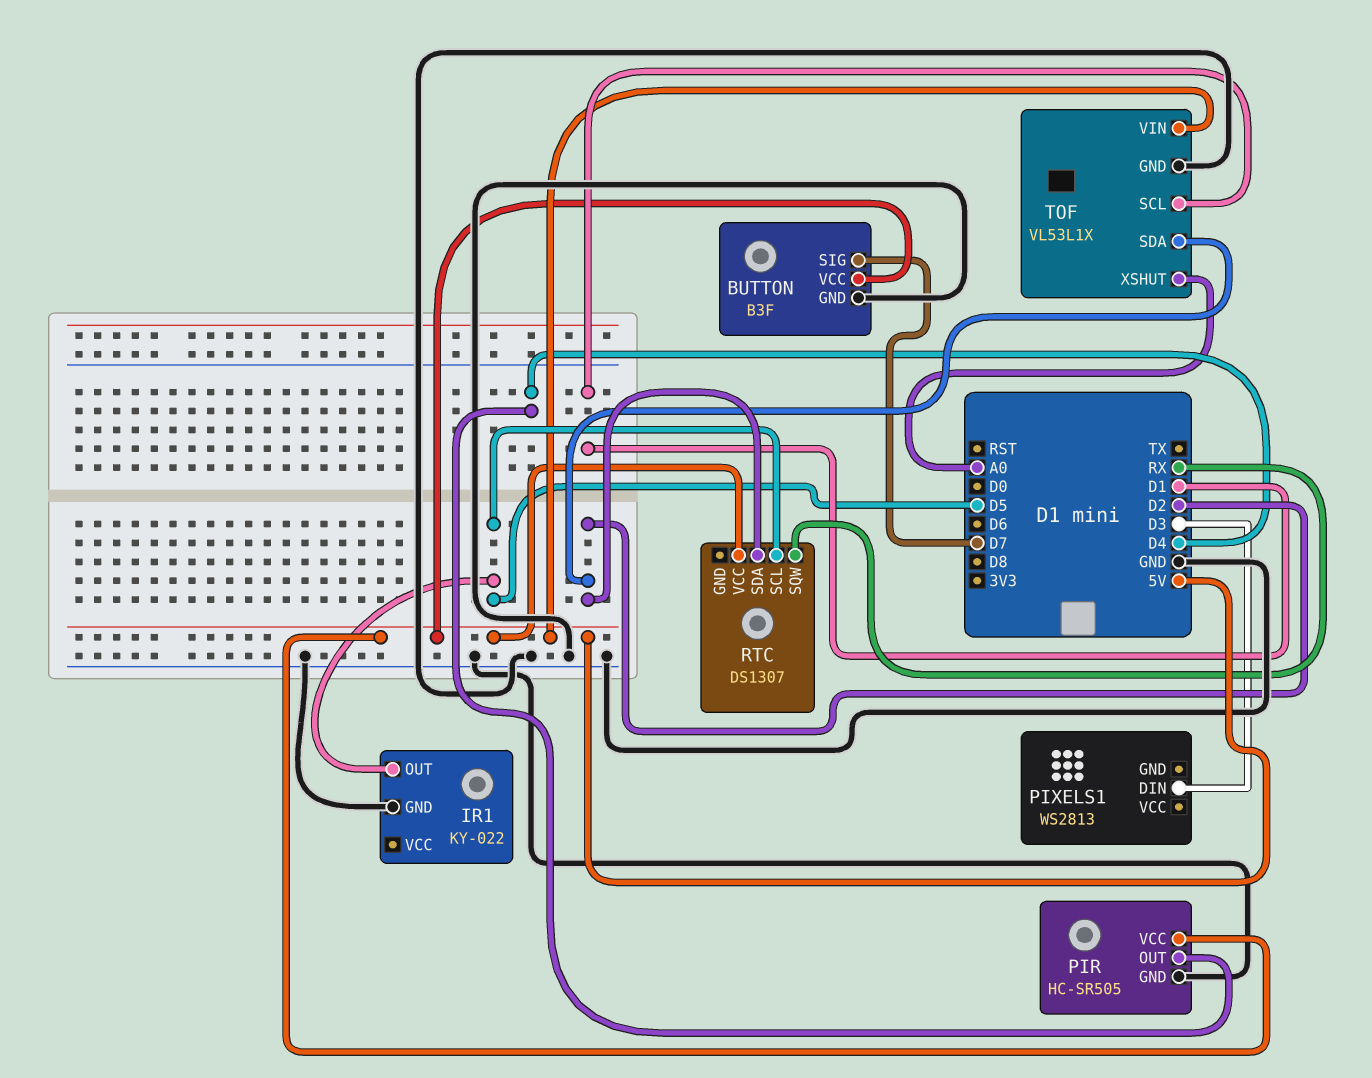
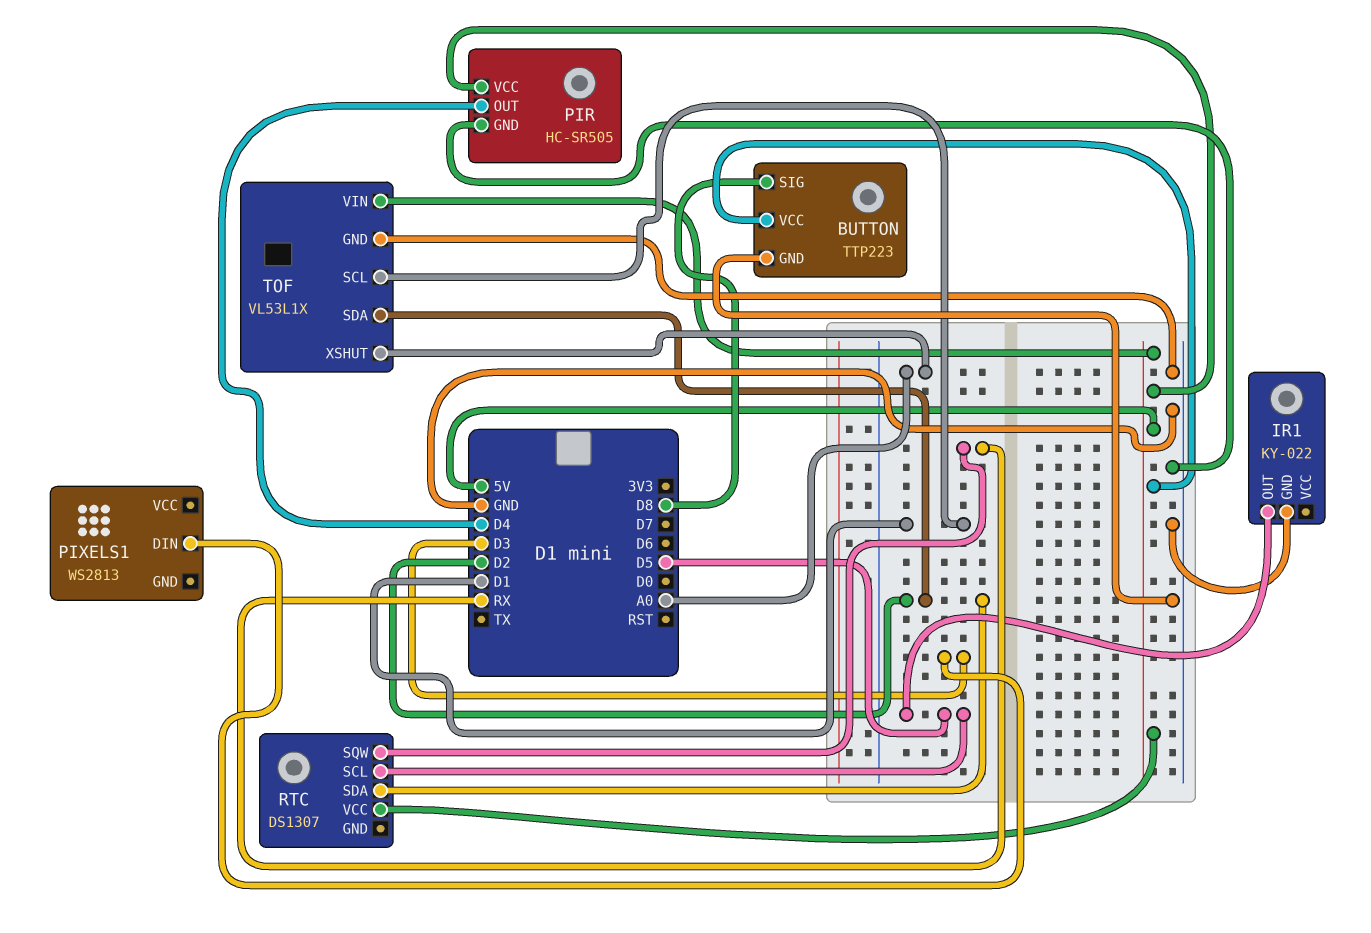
BUTTON: B3F -> TTP223
BUTTON pin SIG: D7 -> D8

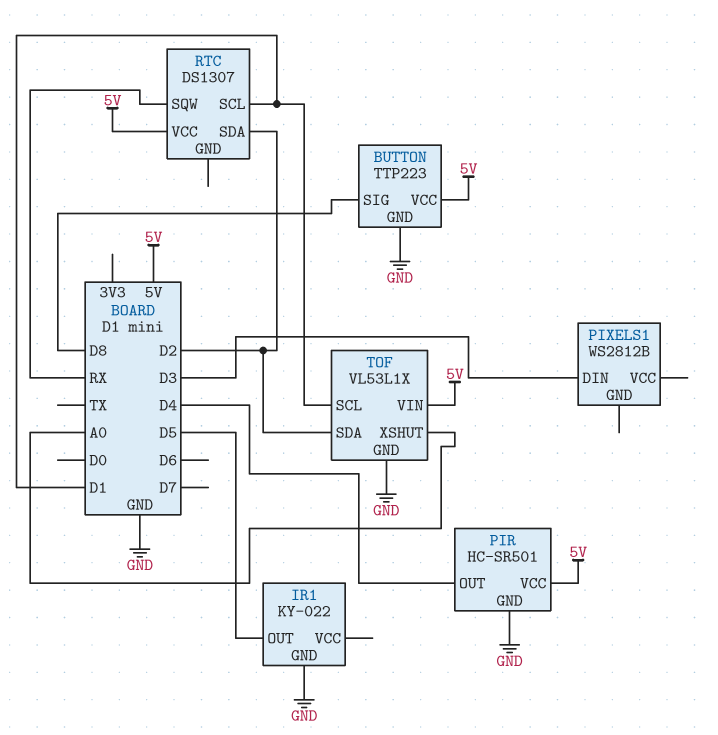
PIR: HC-SR505 -> HC-SR501
PIXELS1: WS2813 -> WS2812B
RTC pin SCL: D5 -> D1

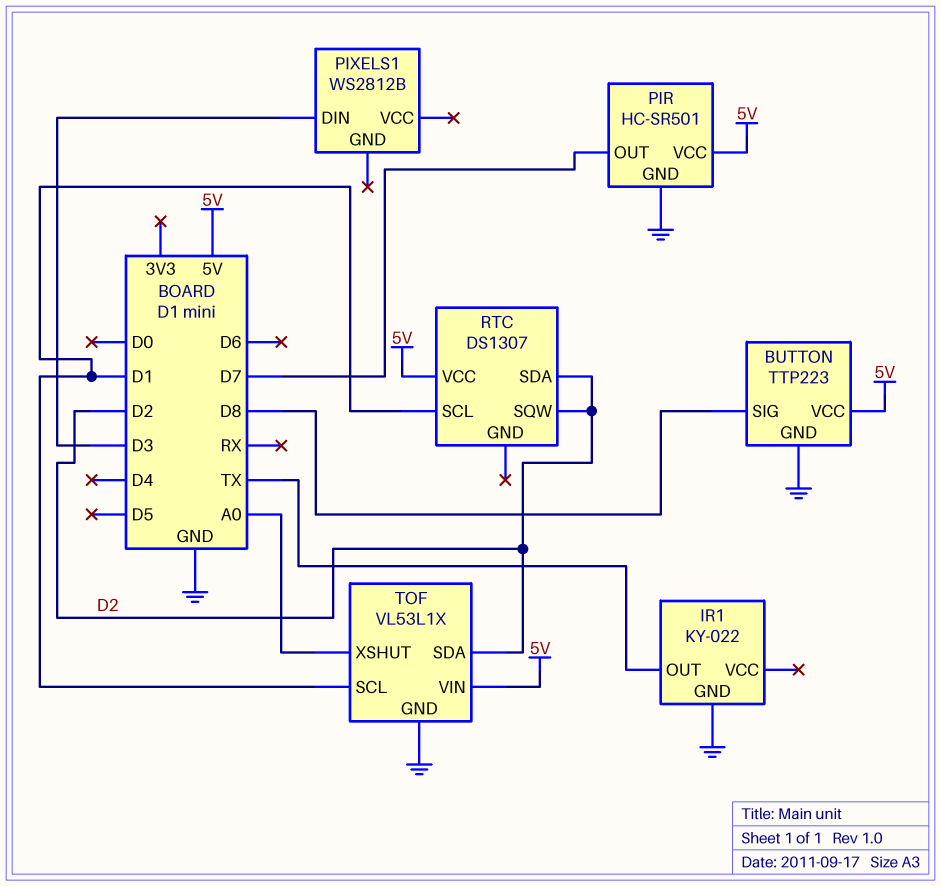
IR1 pin OUT: D5 -> TX
PIR pin OUT: D4 -> D7
RTC pin SQW: RX -> D2

